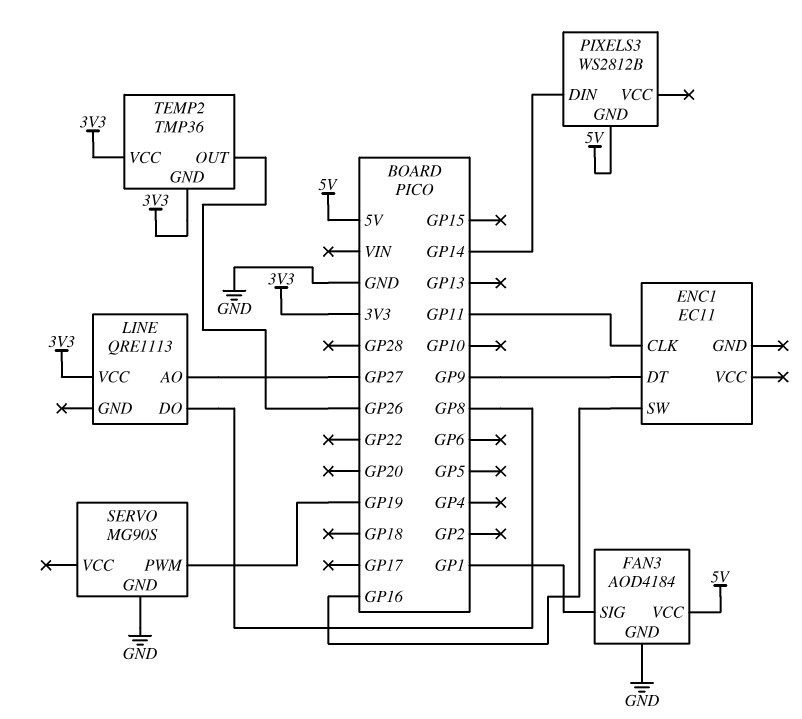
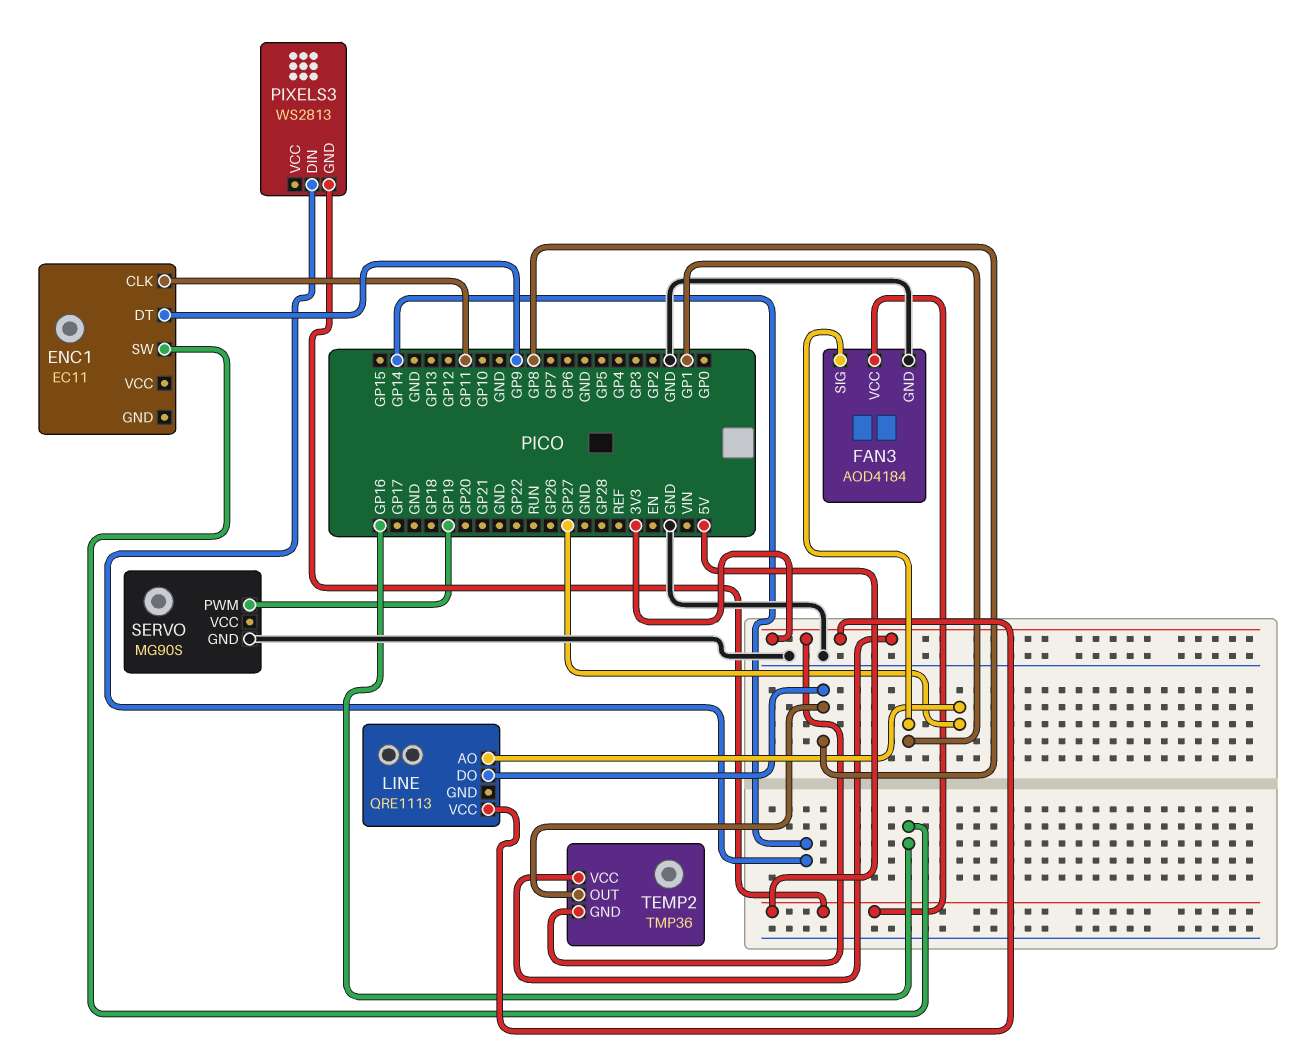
PIXELS3: WS2812B -> WS2813
TEMP2 pin OUT: GP26 -> GP8

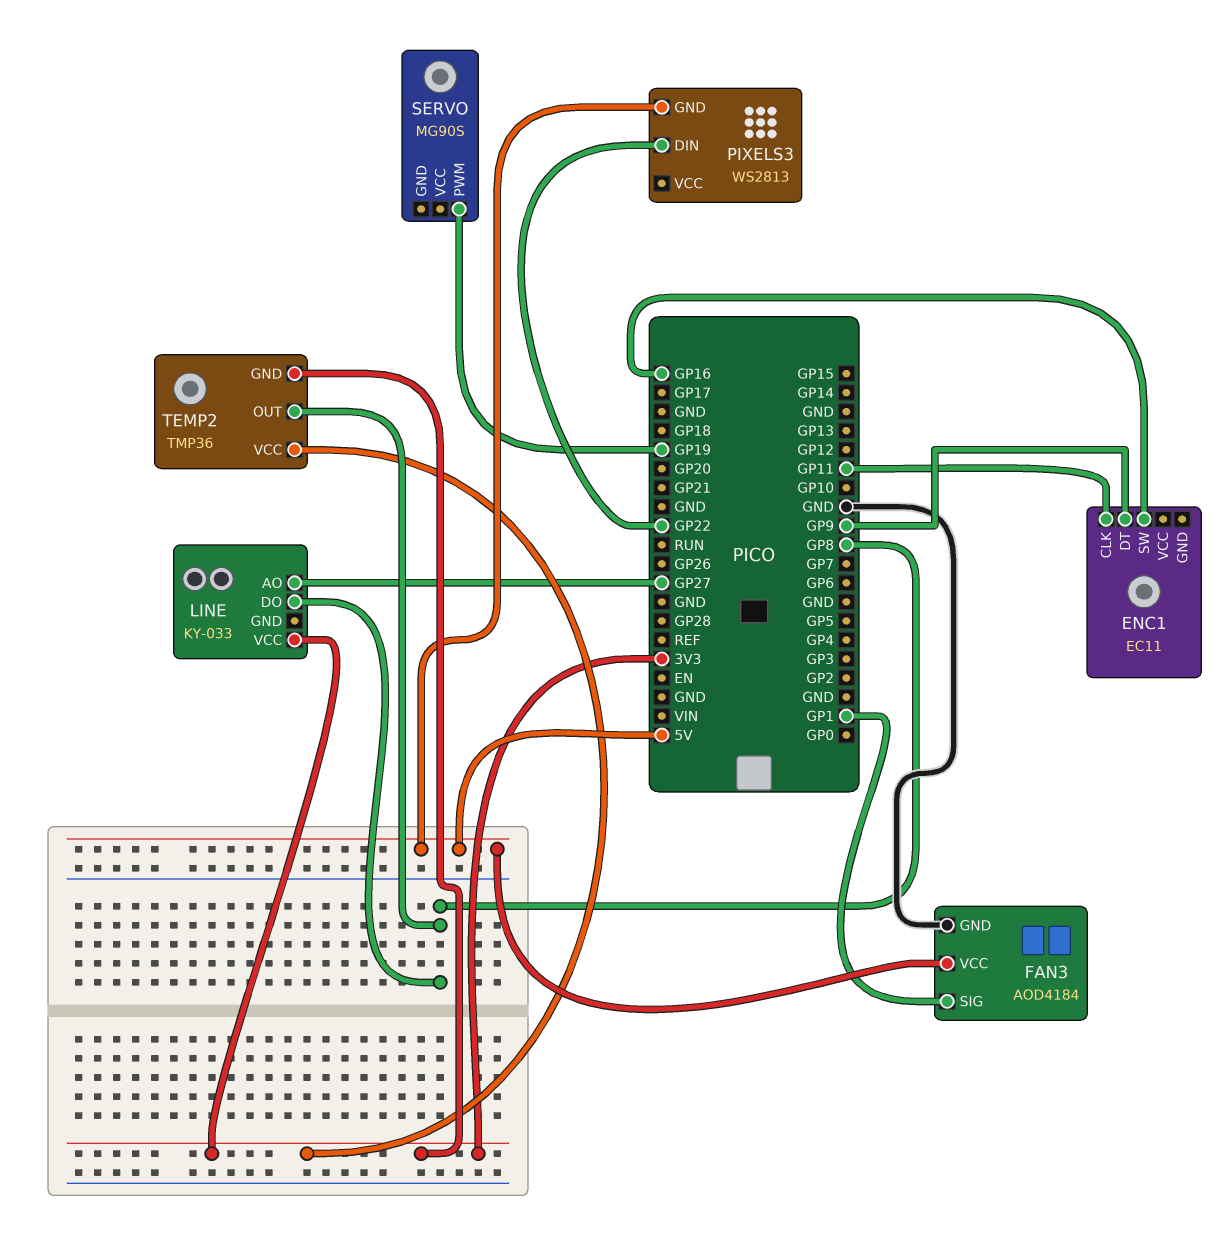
LINE: QRE1113 -> KY-033
PIXELS3 pin DIN: GP14 -> GP22
SERVO pin GND: GND -> none

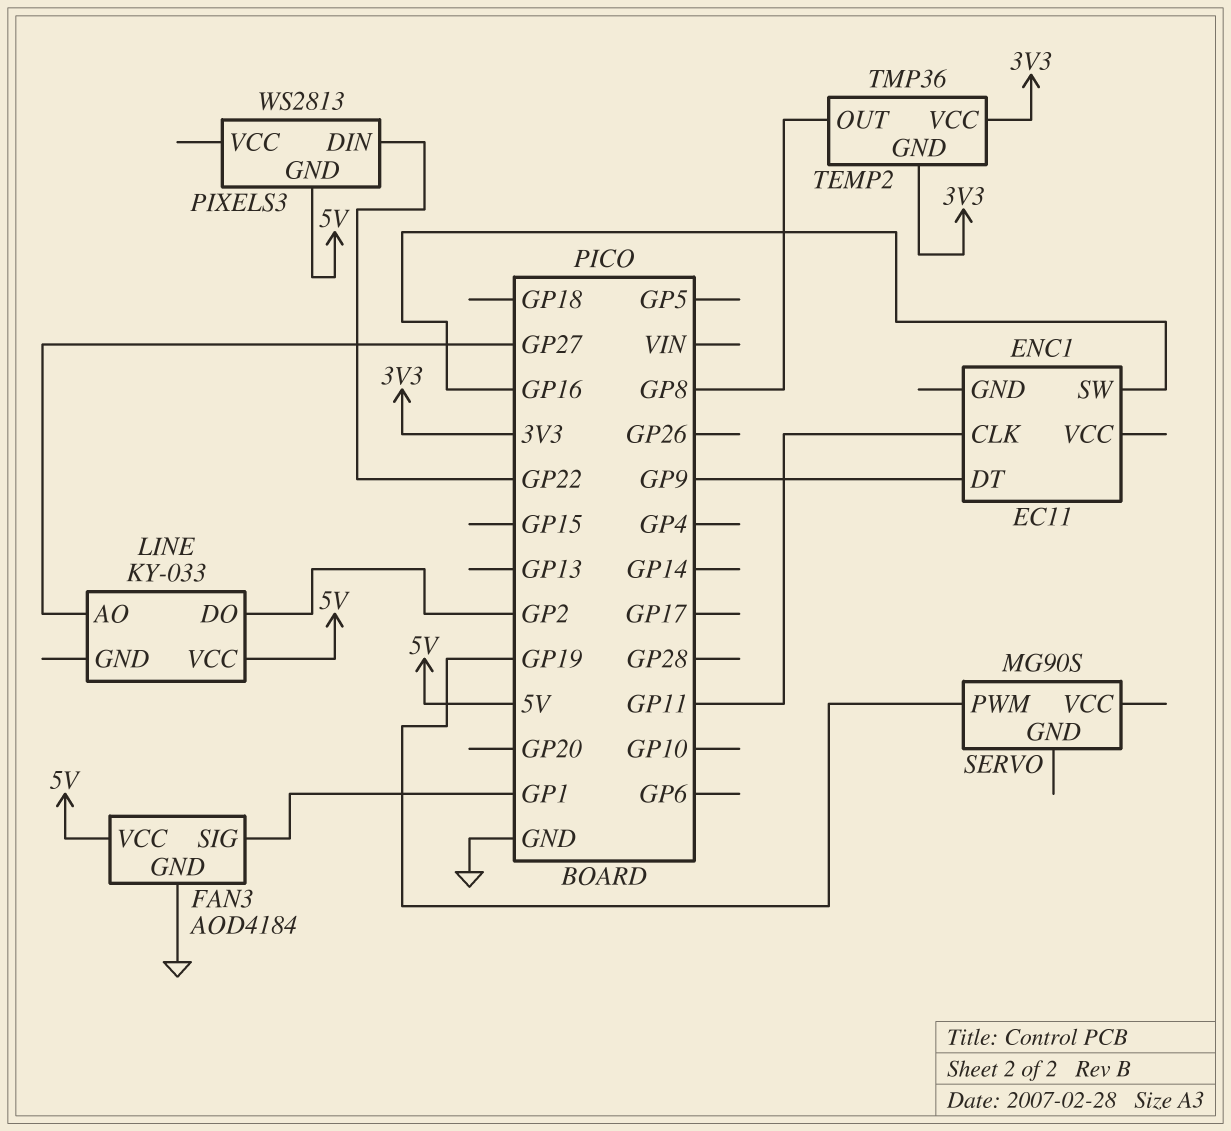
LINE pin DO: GP8 -> GP2
LINE pin VCC: 3V3 -> 5V

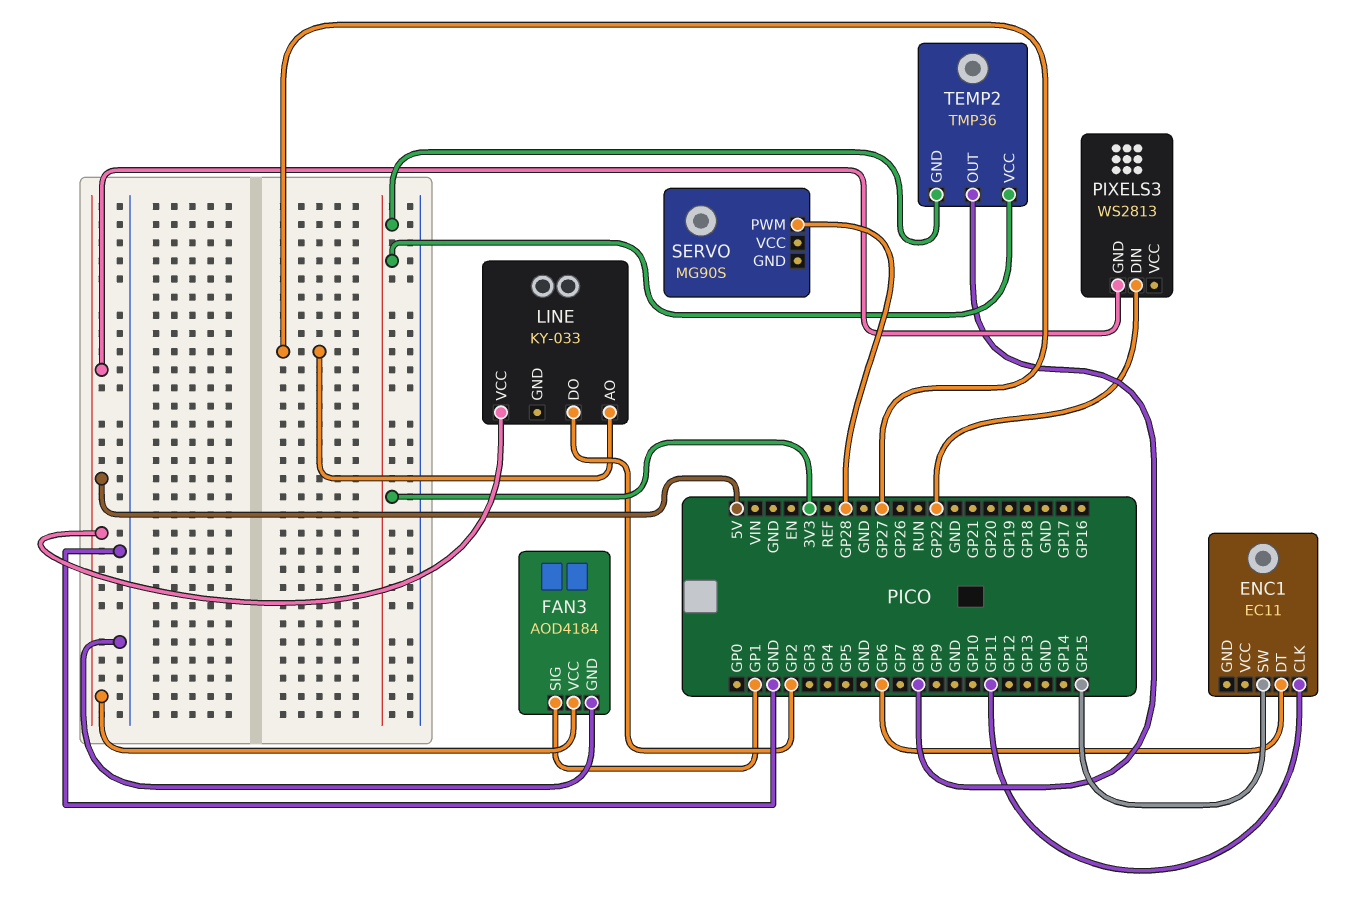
ENC1 pin DT: GP9 -> GP6
ENC1 pin SW: GP16 -> GP15
SERVO pin PWM: GP19 -> GP28

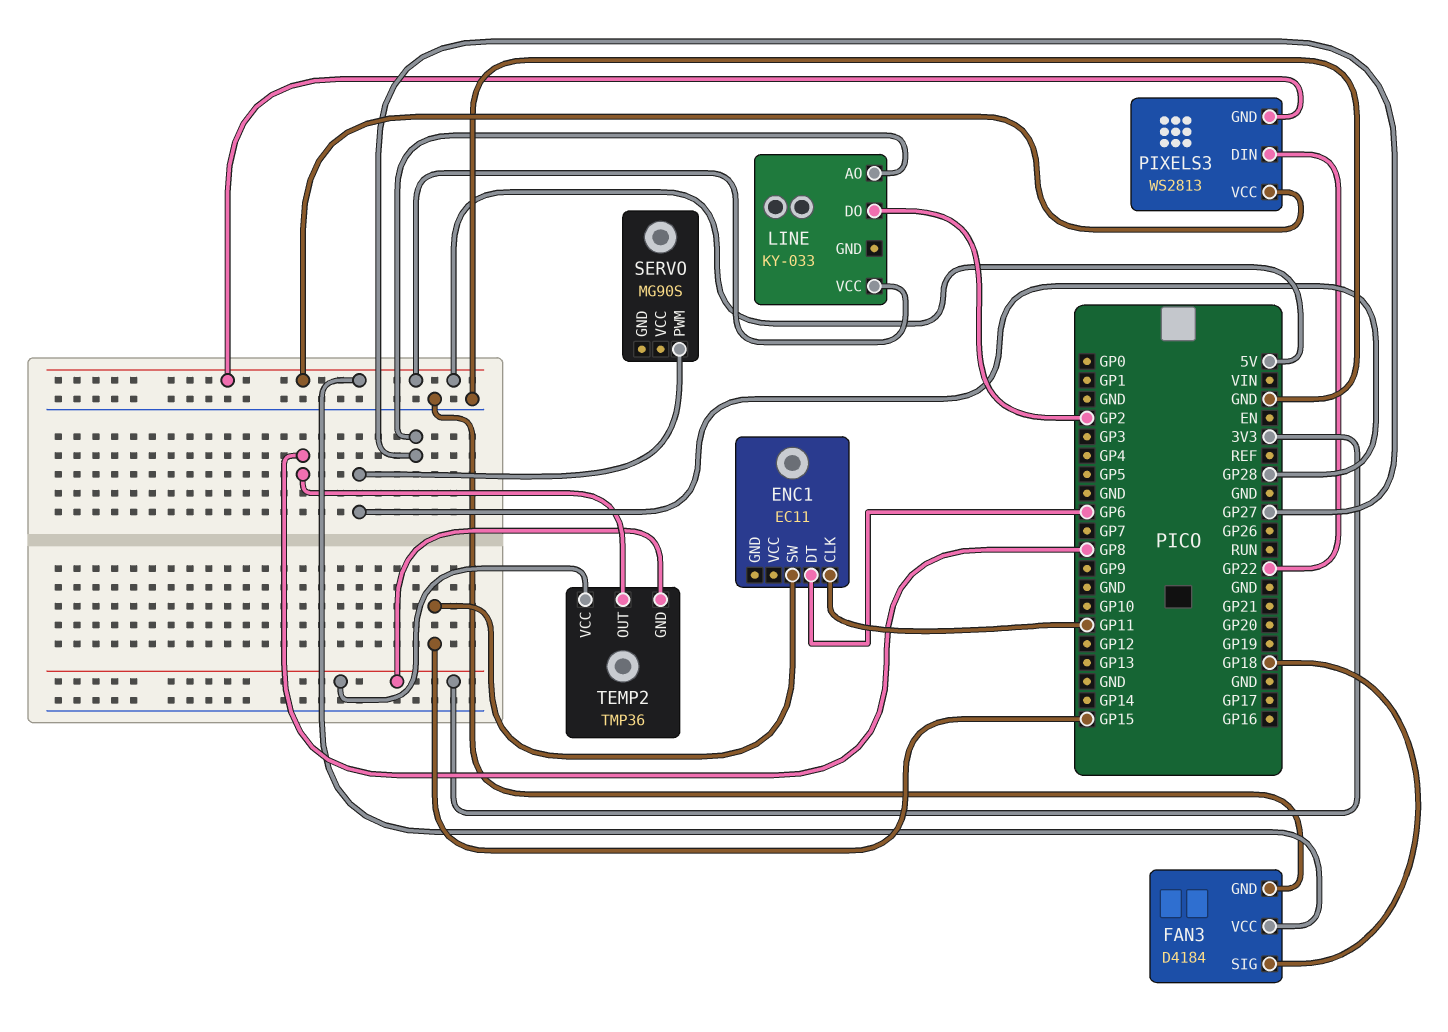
FAN3: AOD4184 -> D4184
FAN3 pin SIG: GP1 -> GP18
PIXELS3 pin VCC: none -> 5V

